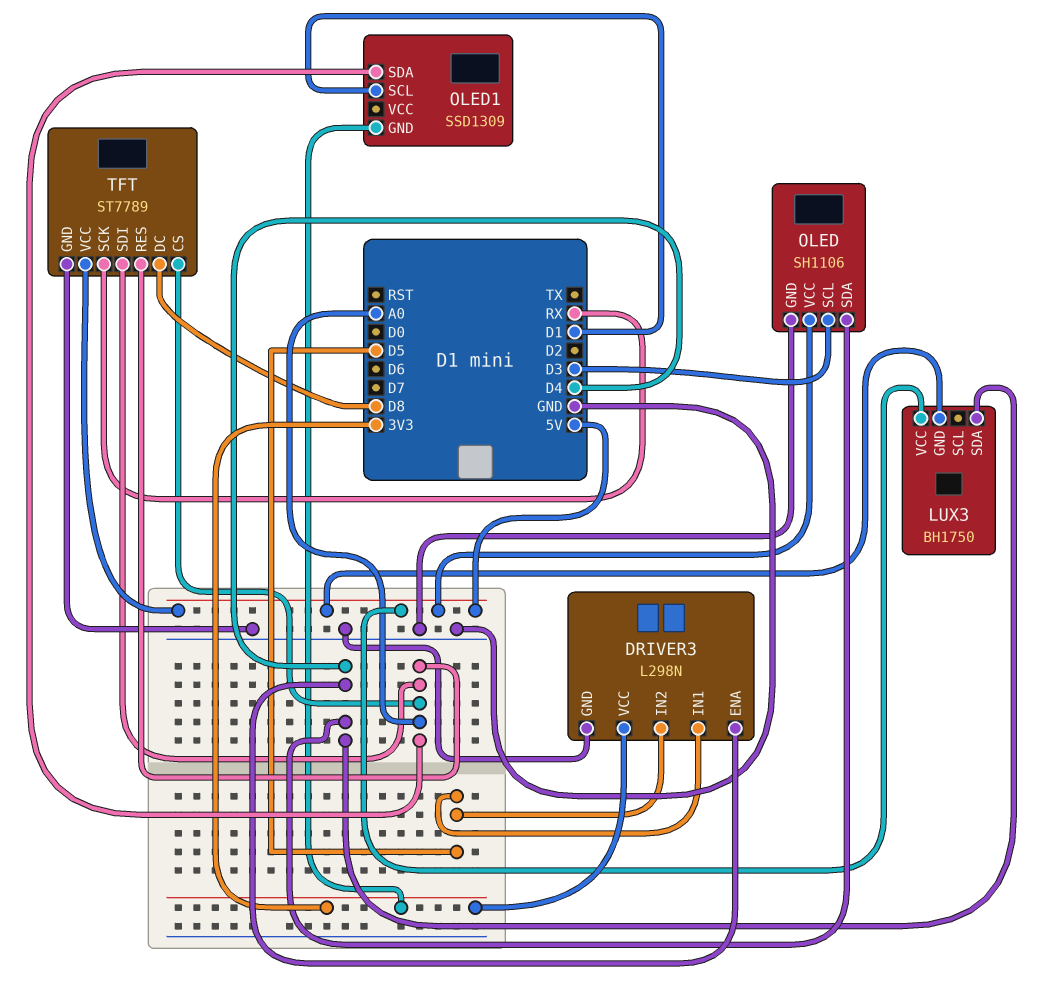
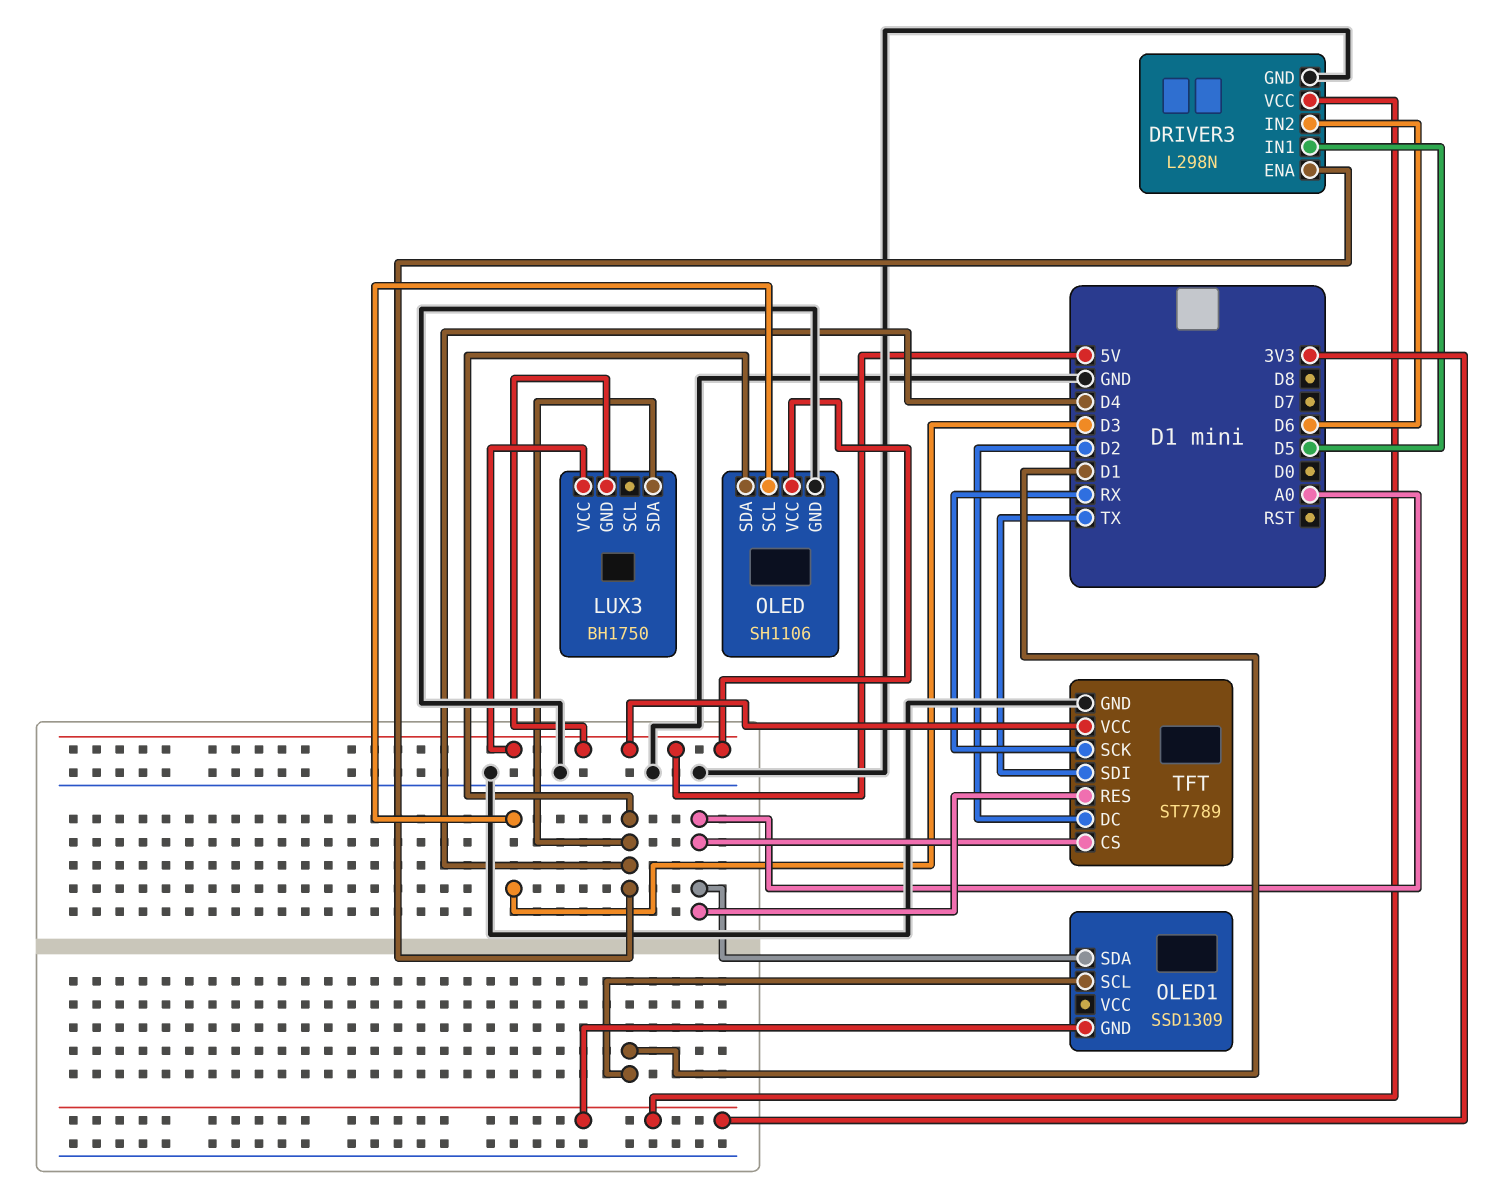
DRIVER3 pin IN2: D5 -> D6
TFT pin DC: D8 -> D2
TFT pin SDI: A0 -> TX

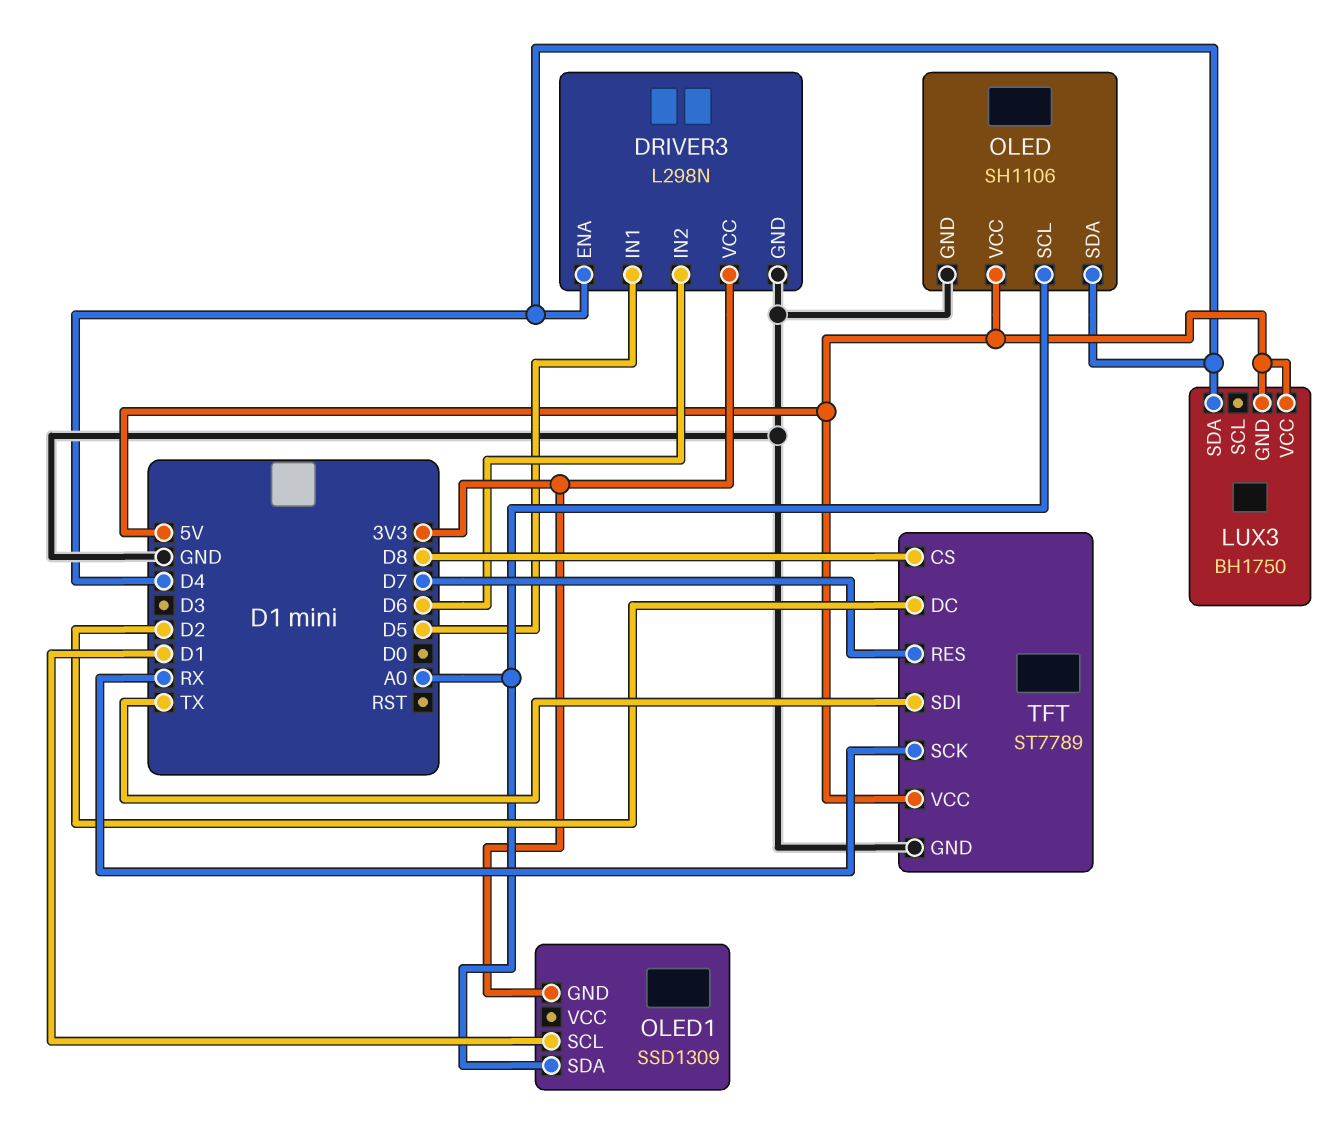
OLED pin SCL: D3 -> A0
TFT pin CS: A0 -> D8
TFT pin RES: A0 -> D7

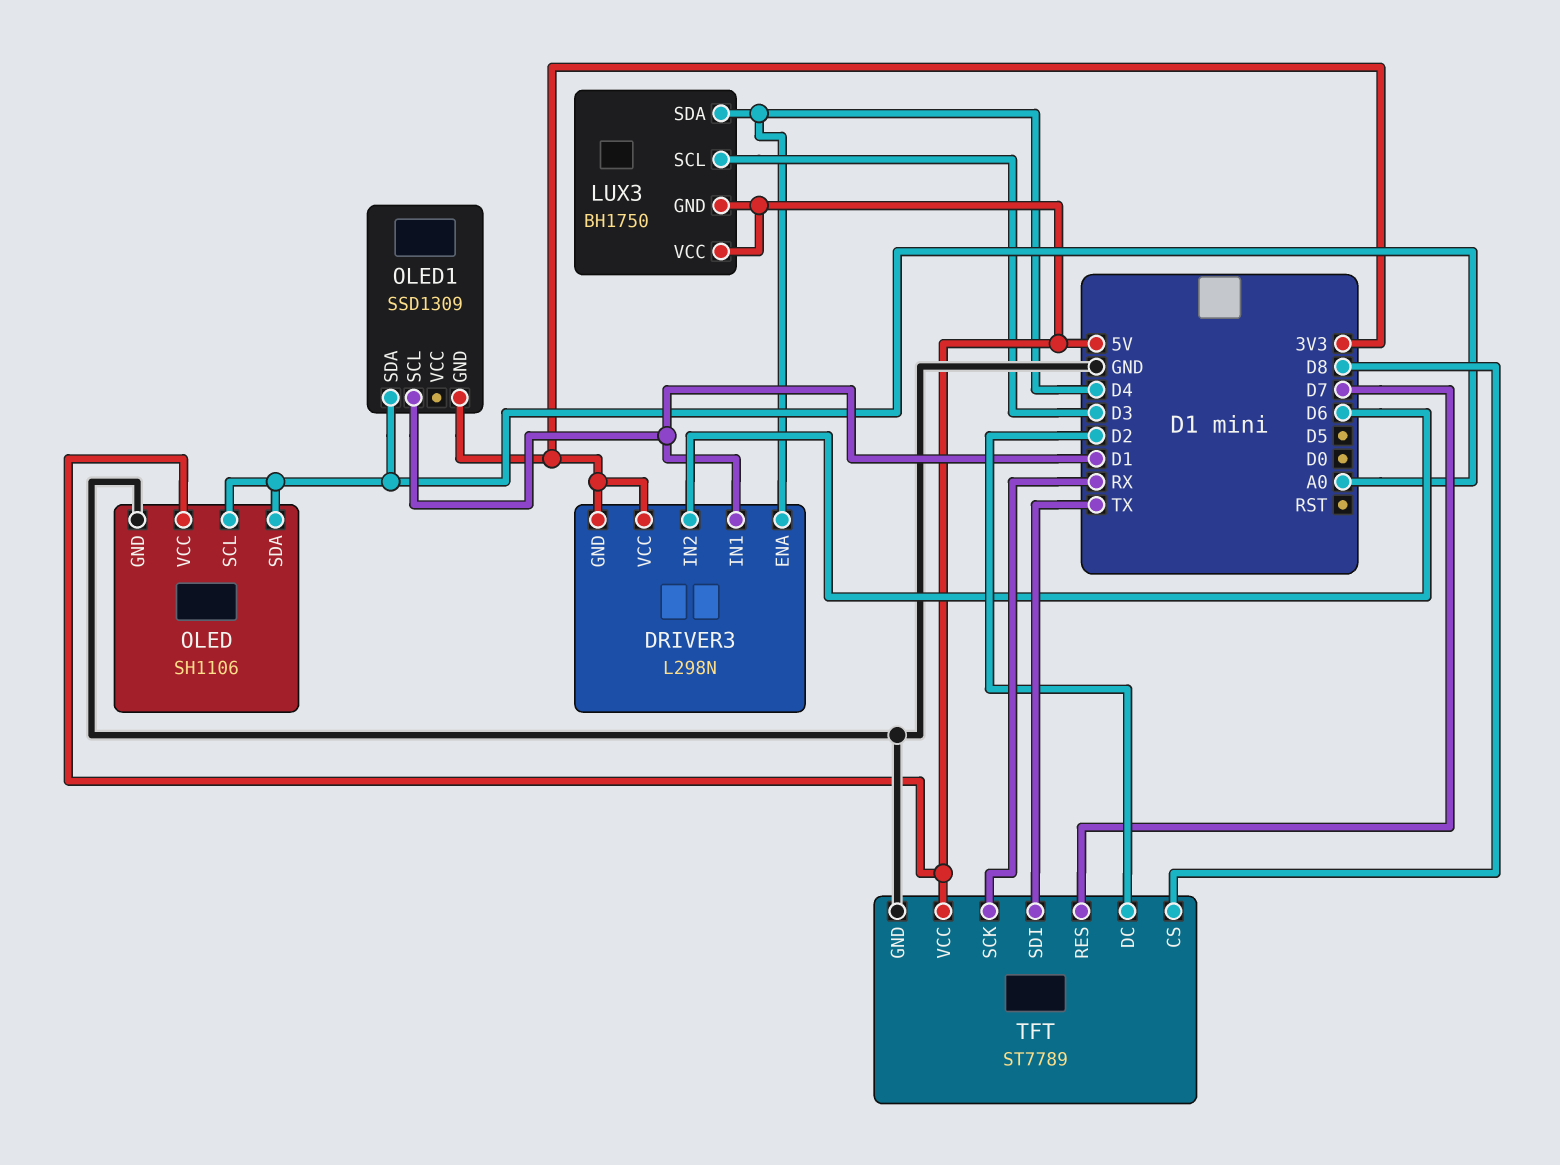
DRIVER3 pin GND: GND -> 3V3
DRIVER3 pin IN1: D5 -> D1
LUX3 pin SCL: none -> D3
OLED pin SDA: D4 -> A0

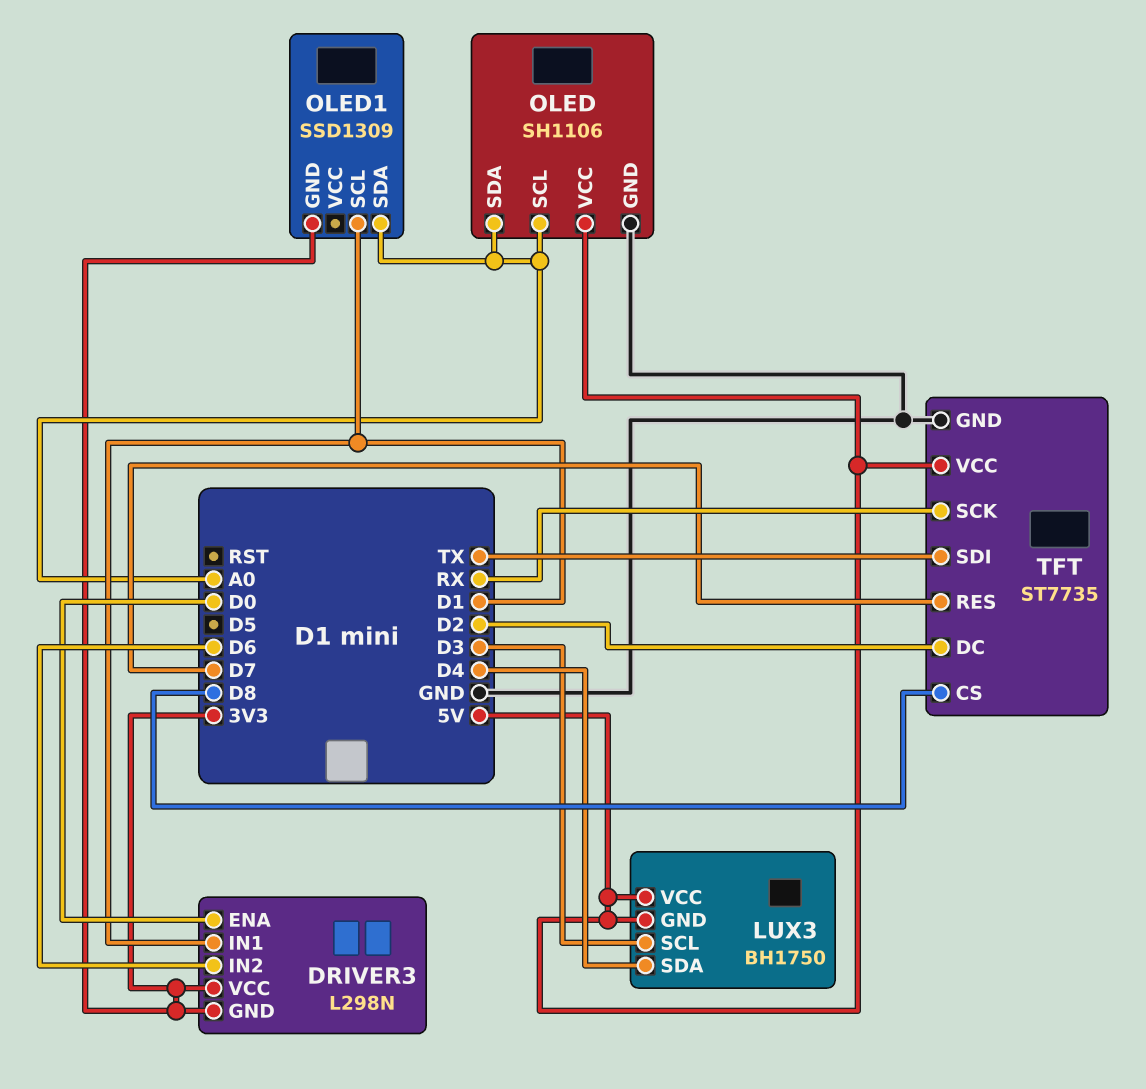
DRIVER3 pin ENA: D4 -> D0
TFT: ST7789 -> ST7735

